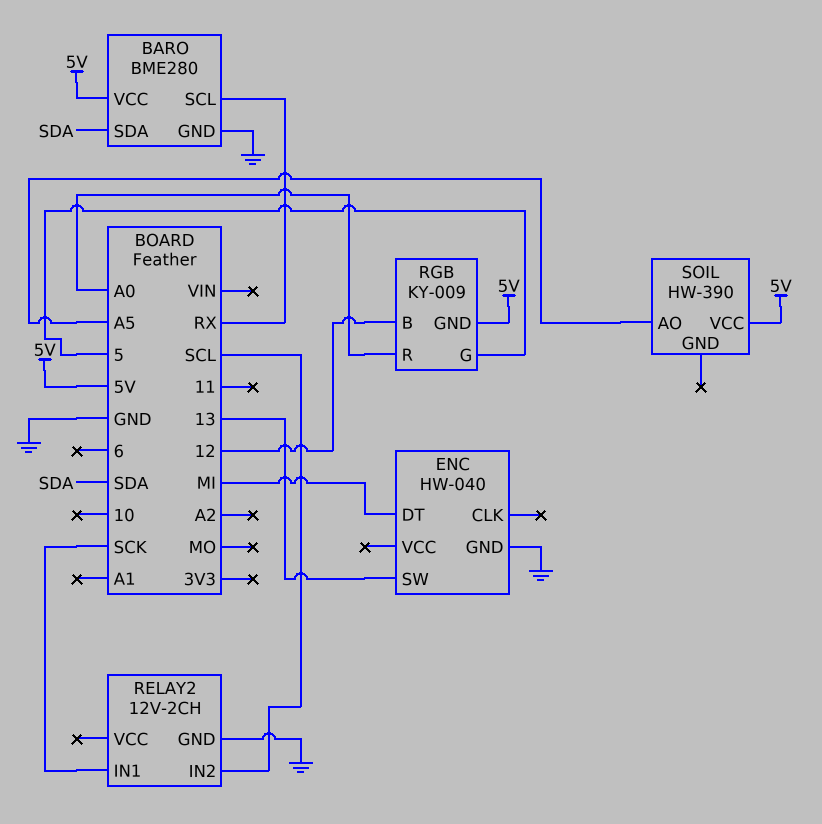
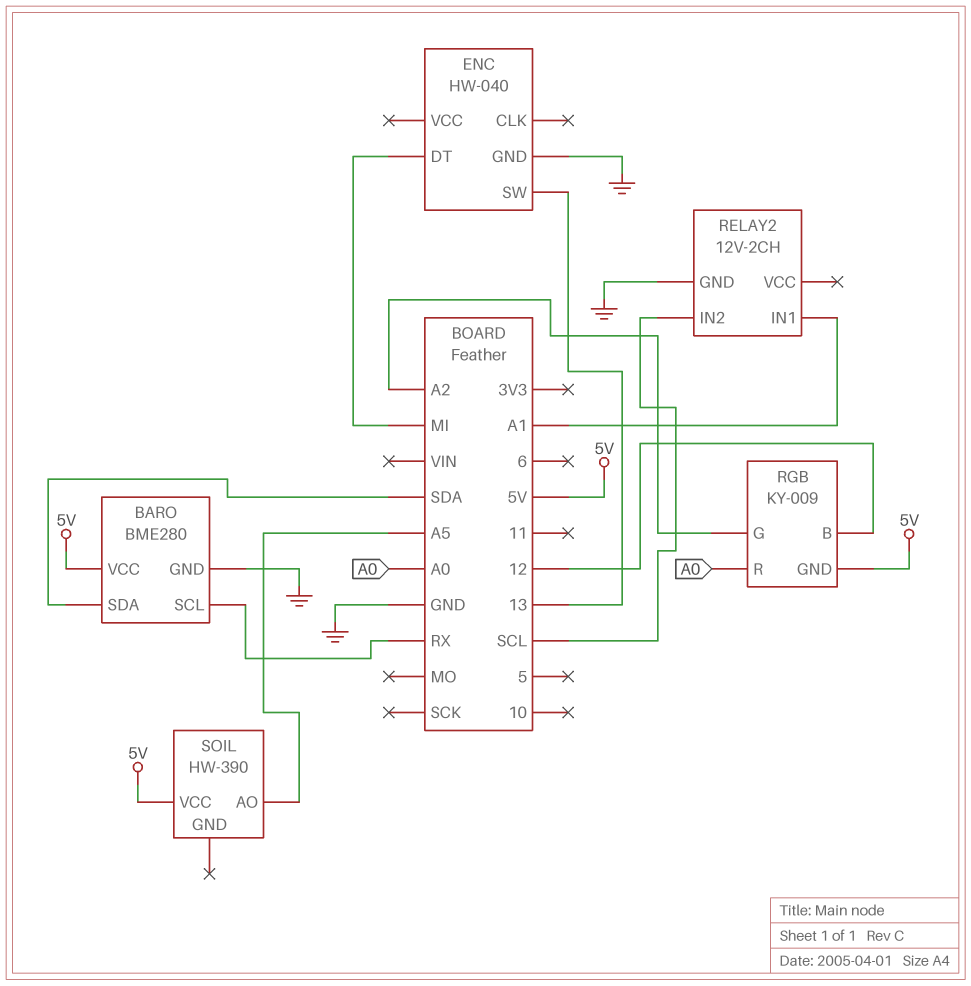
RELAY2 pin IN1: SCK -> A1
RGB pin G: 5 -> A2

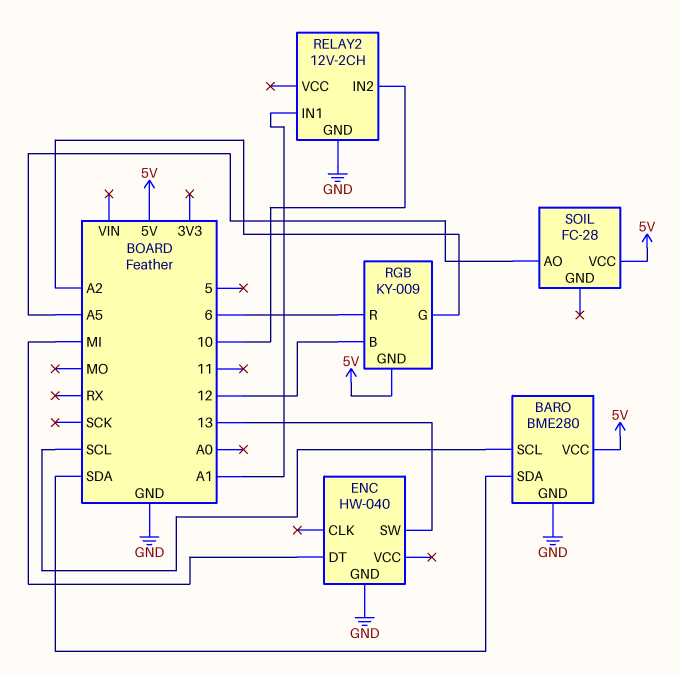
BARO pin SCL: RX -> SCL
RELAY2 pin IN2: SCL -> 10
RGB pin R: A0 -> 6
SOIL: HW-390 -> FC-28

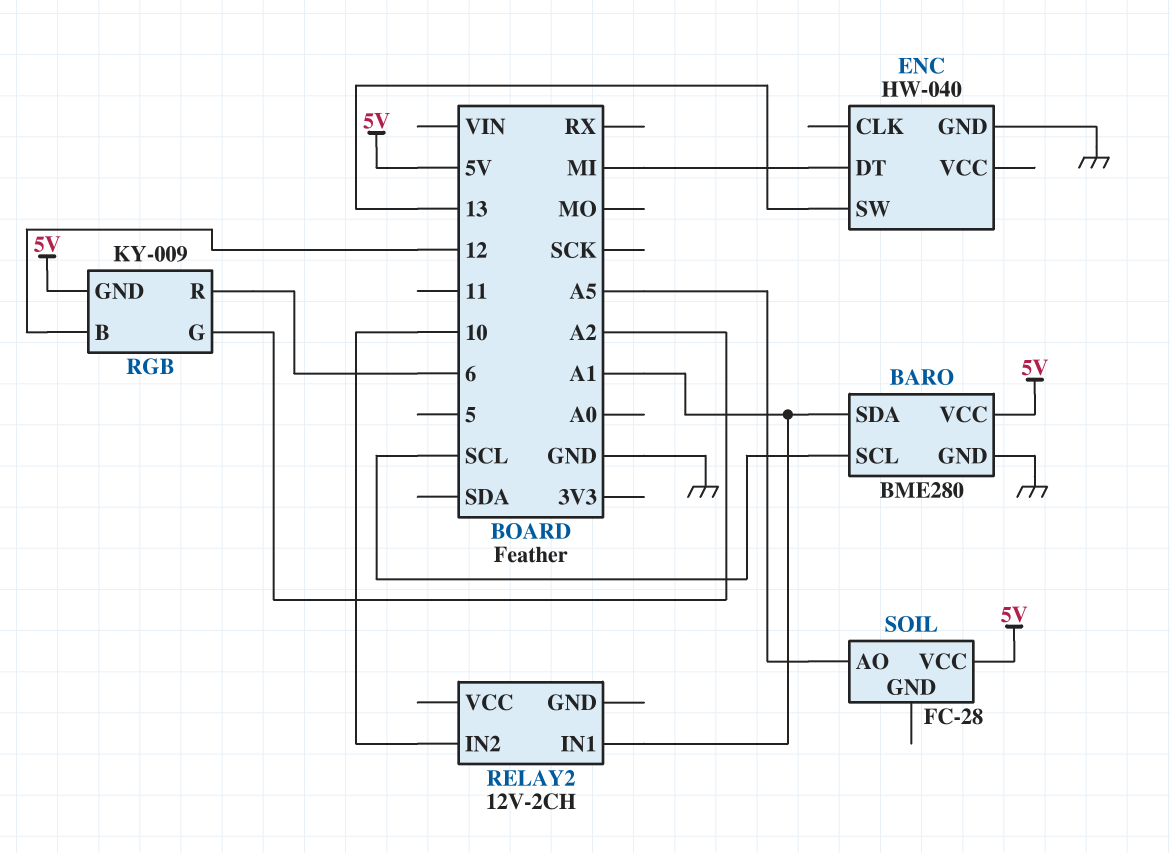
BARO pin SDA: SDA -> A1
RELAY2 pin GND: GND -> none

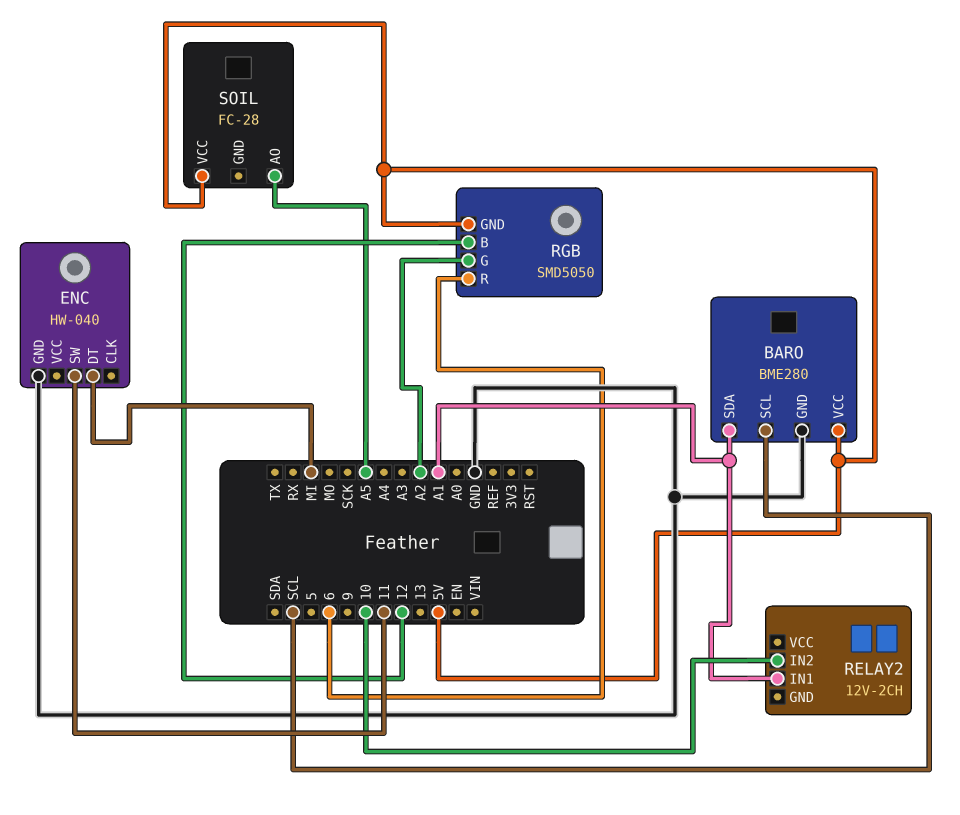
ENC pin SW: 13 -> 11
RGB: KY-009 -> SMD5050

